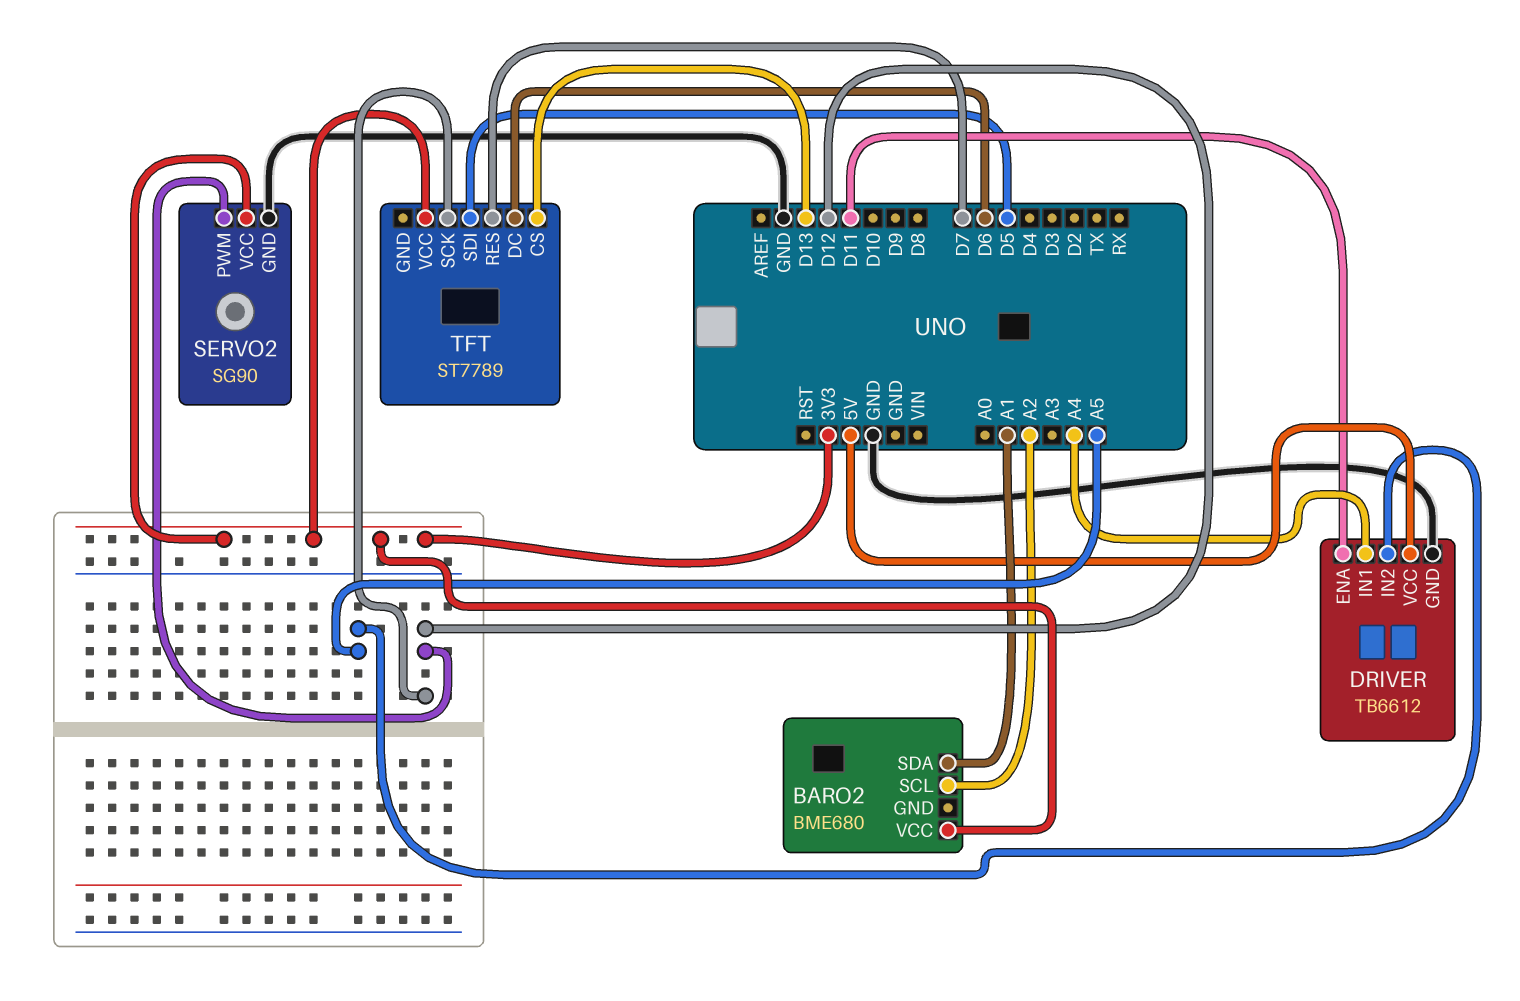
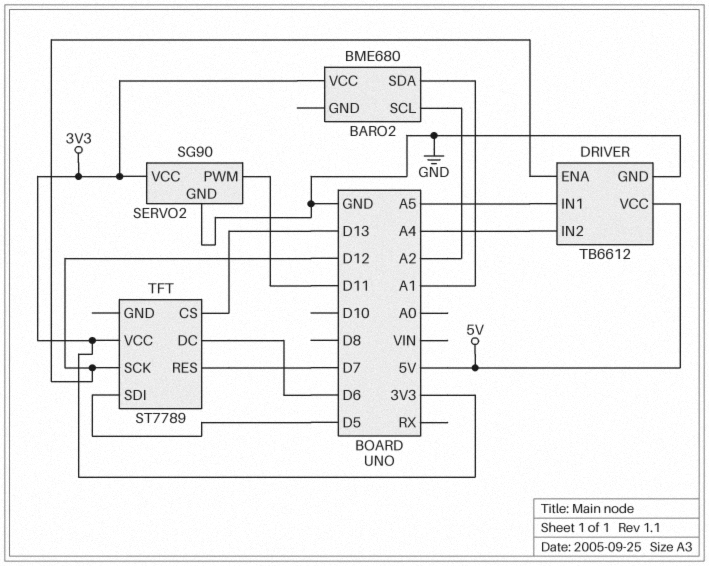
DRIVER pin ENA: D11 -> D12
DRIVER pin IN1: A4 -> A5
DRIVER pin IN2: A5 -> A4
SERVO2 pin PWM: D12 -> D11

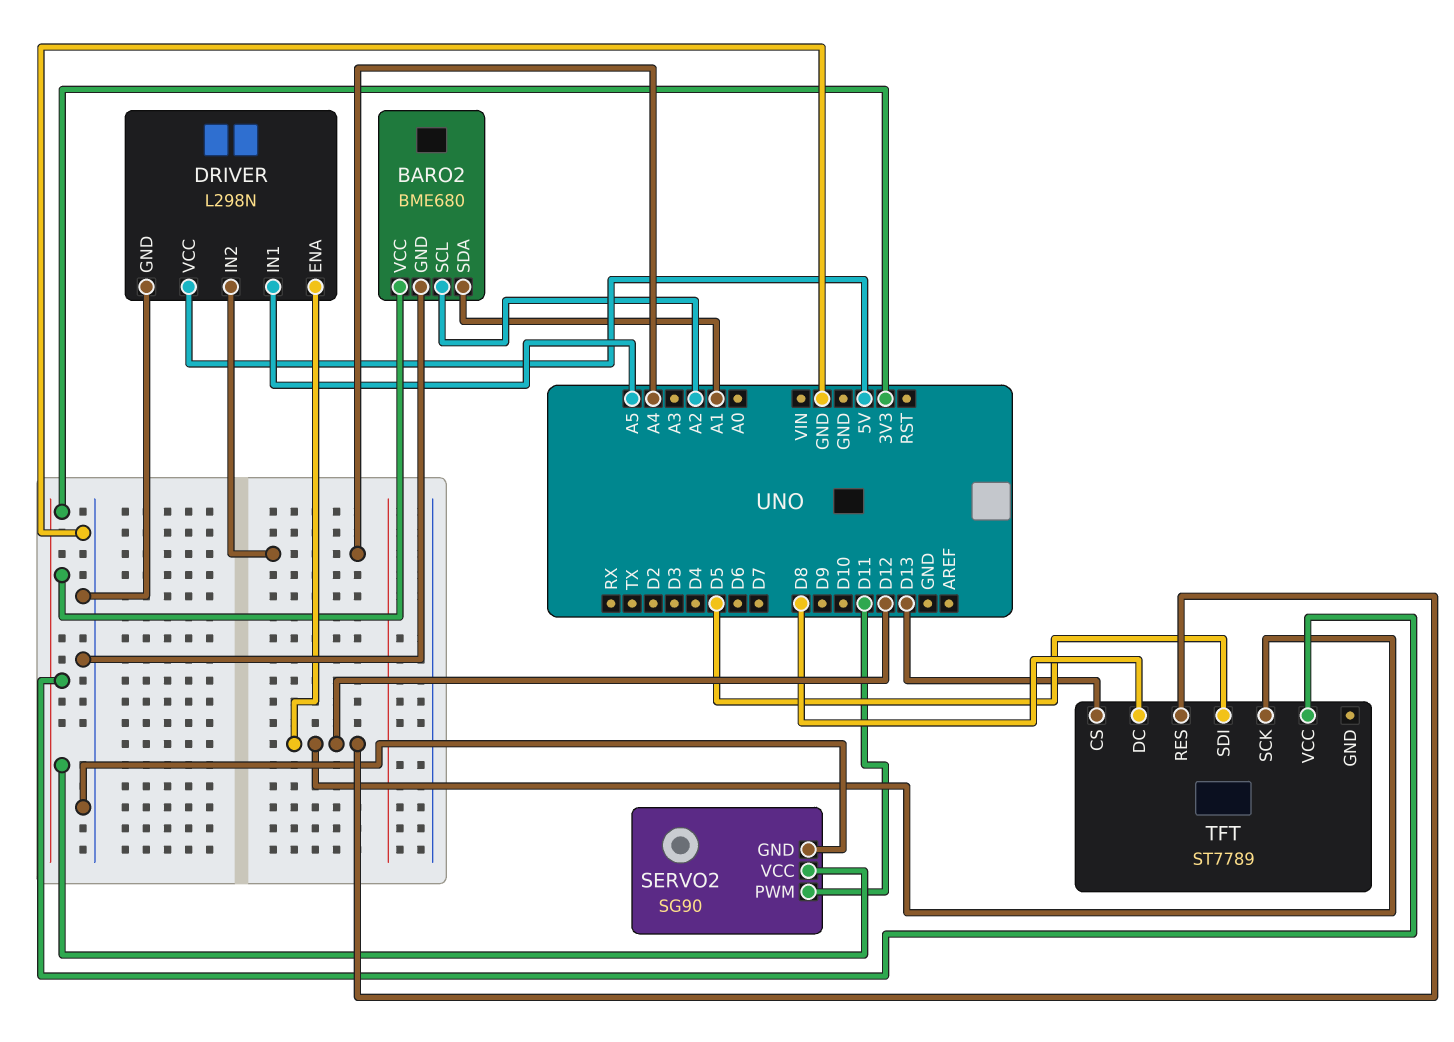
BARO2 pin GND: none -> GND
DRIVER: TB6612 -> L298N
TFT pin DC: D6 -> D8
TFT pin RES: D7 -> D12

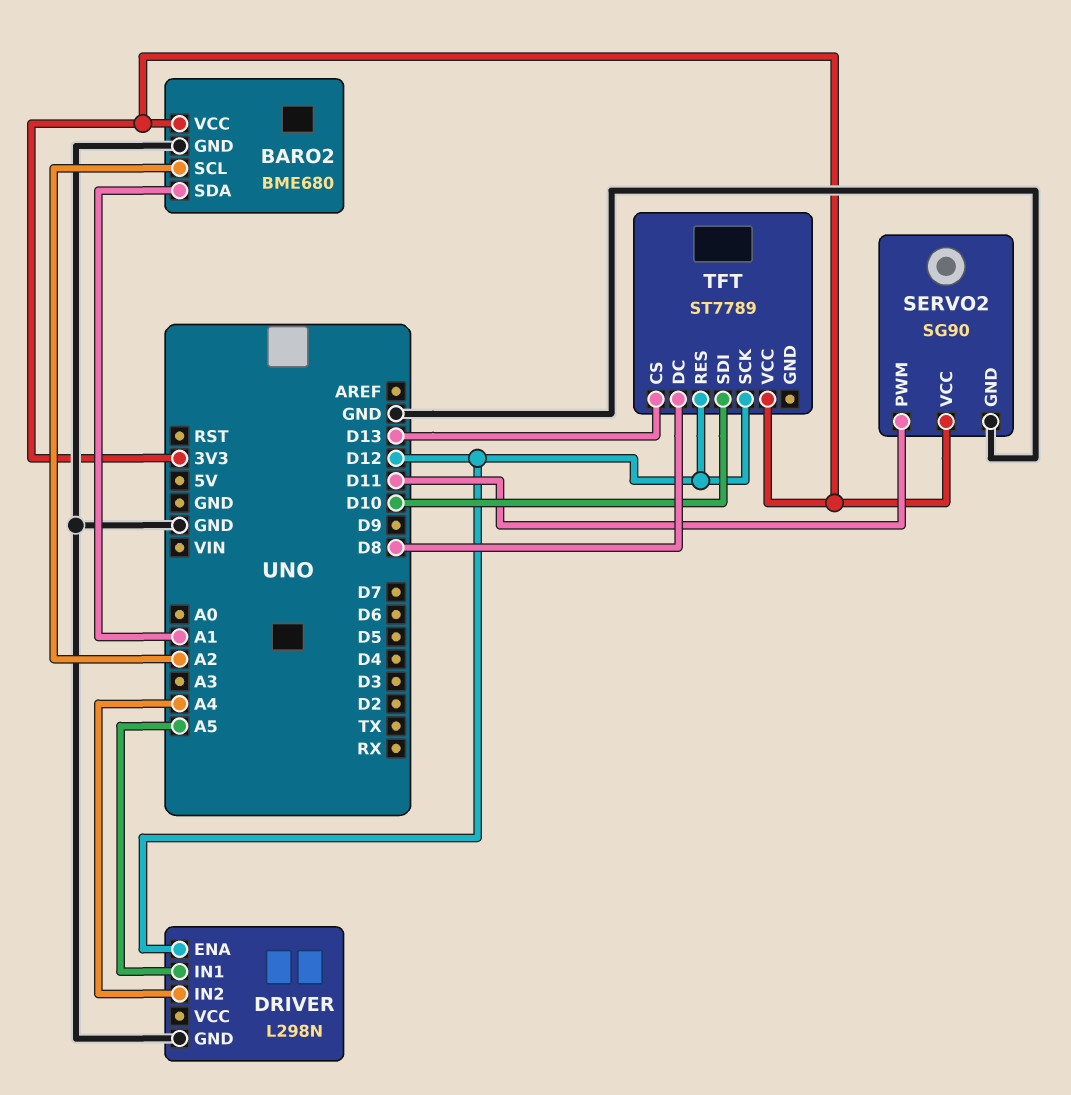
DRIVER pin VCC: 5V -> none
TFT pin SDI: D5 -> D10

